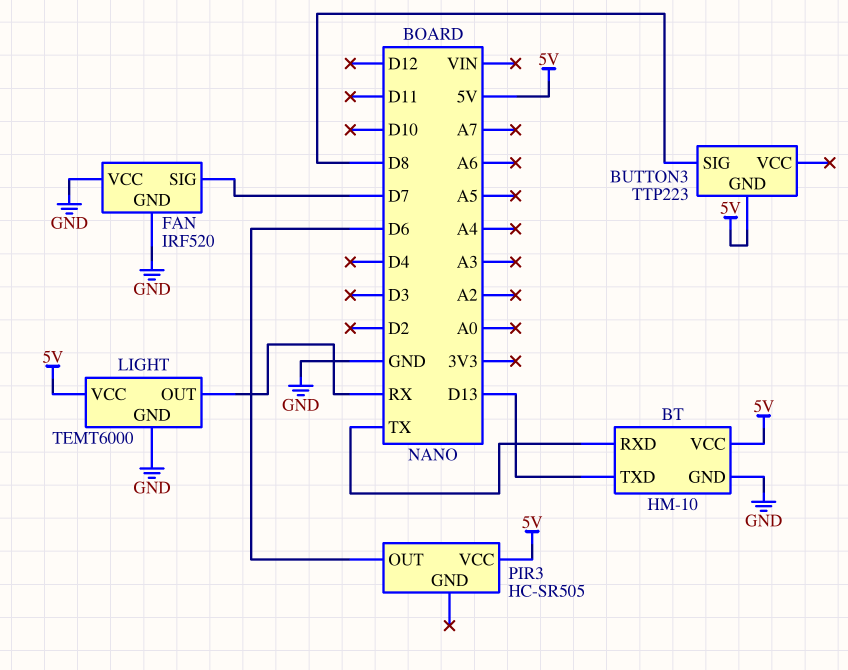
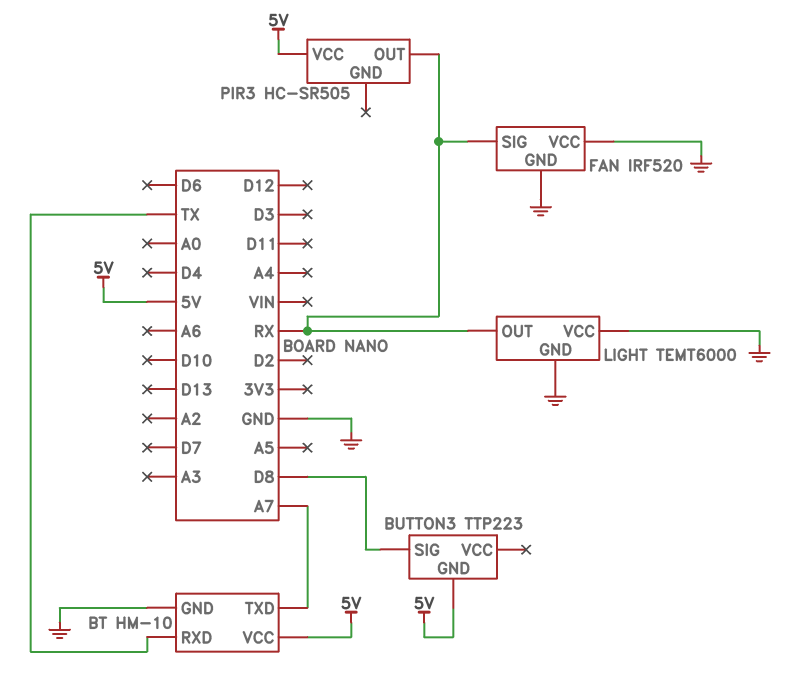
BT pin TXD: D13 -> A7
FAN pin SIG: D7 -> RX
LIGHT pin VCC: 5V -> GND
PIR3 pin OUT: D6 -> RX

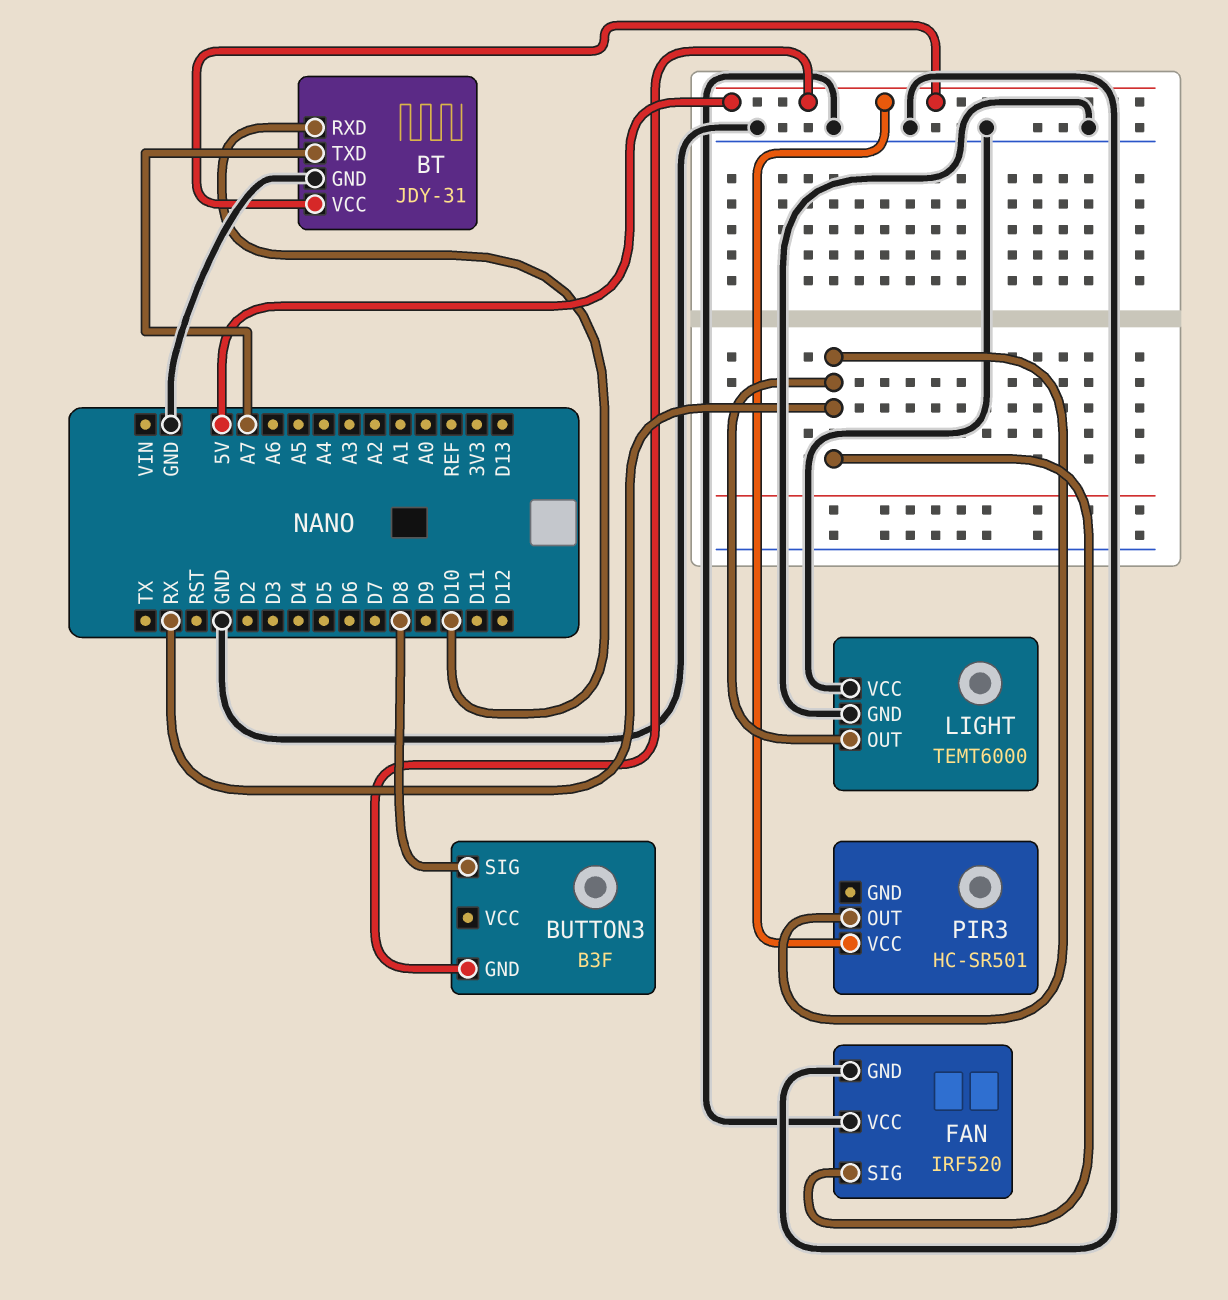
BT: HM-10 -> JDY-31
BT pin RXD: TX -> D10
BUTTON3: TTP223 -> B3F
PIR3: HC-SR505 -> HC-SR501

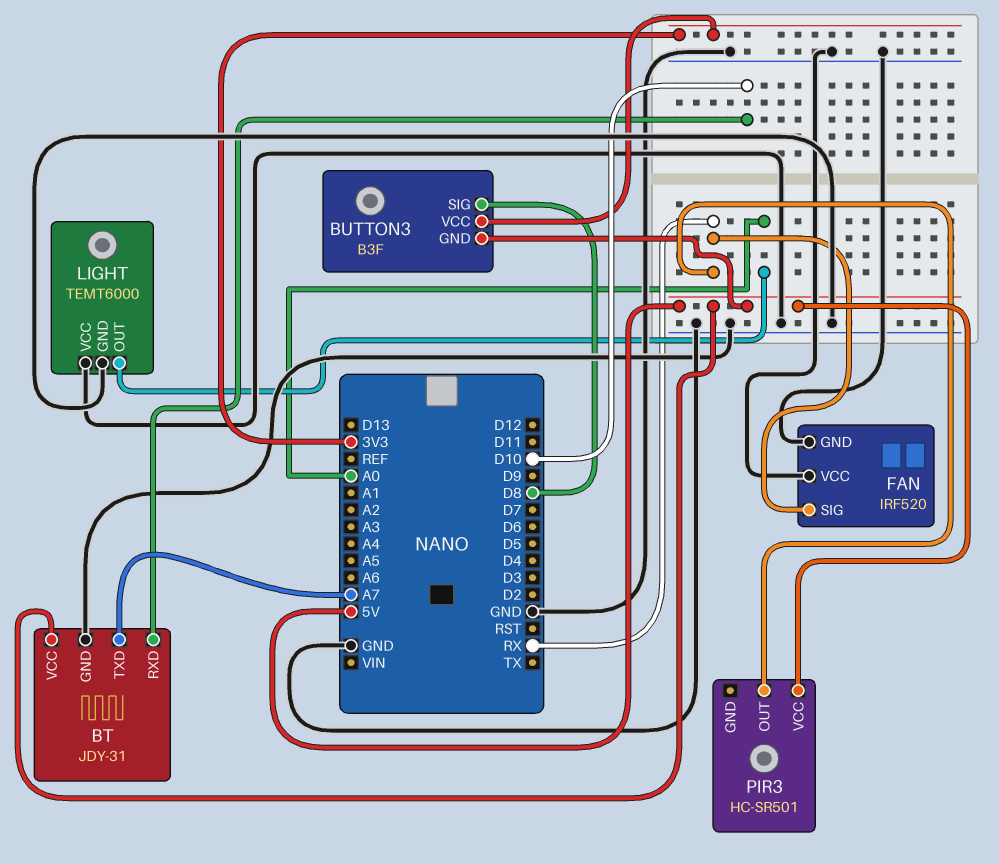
BUTTON3 pin VCC: none -> 3V3
LIGHT pin OUT: RX -> A0

